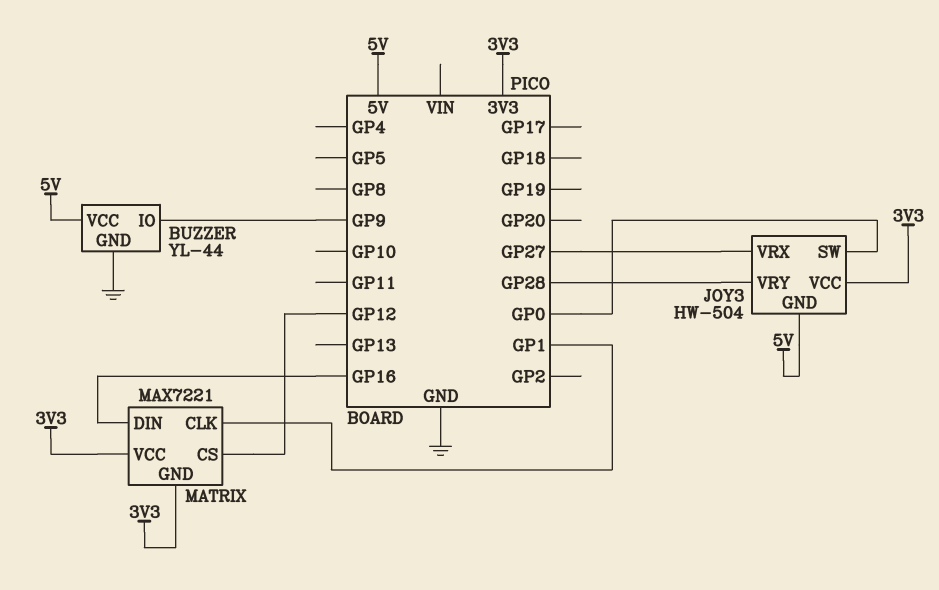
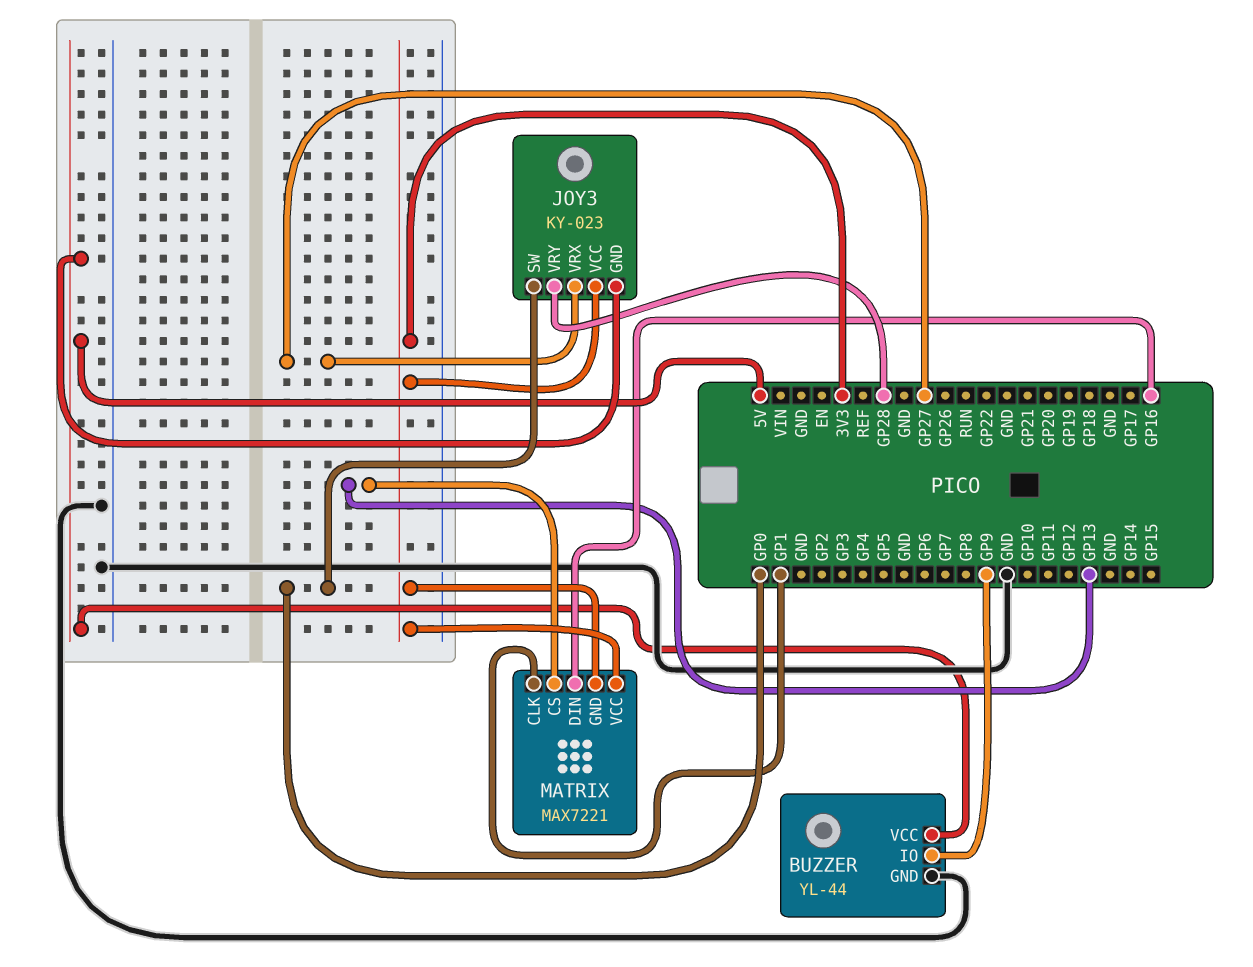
JOY3: HW-504 -> KY-023
MATRIX pin CS: GP12 -> GP13

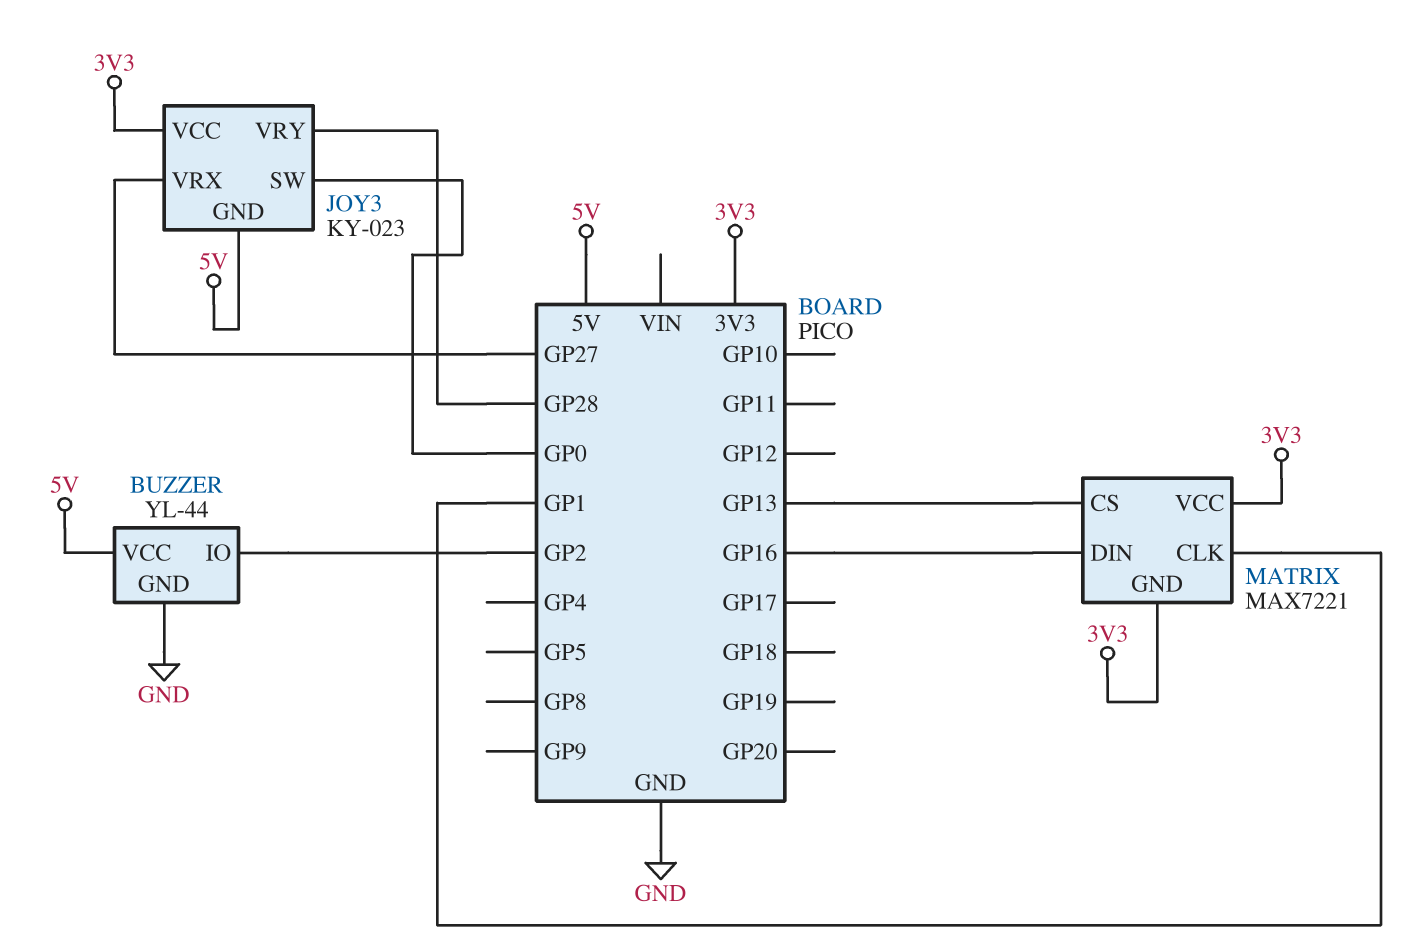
BUZZER pin IO: GP9 -> GP2

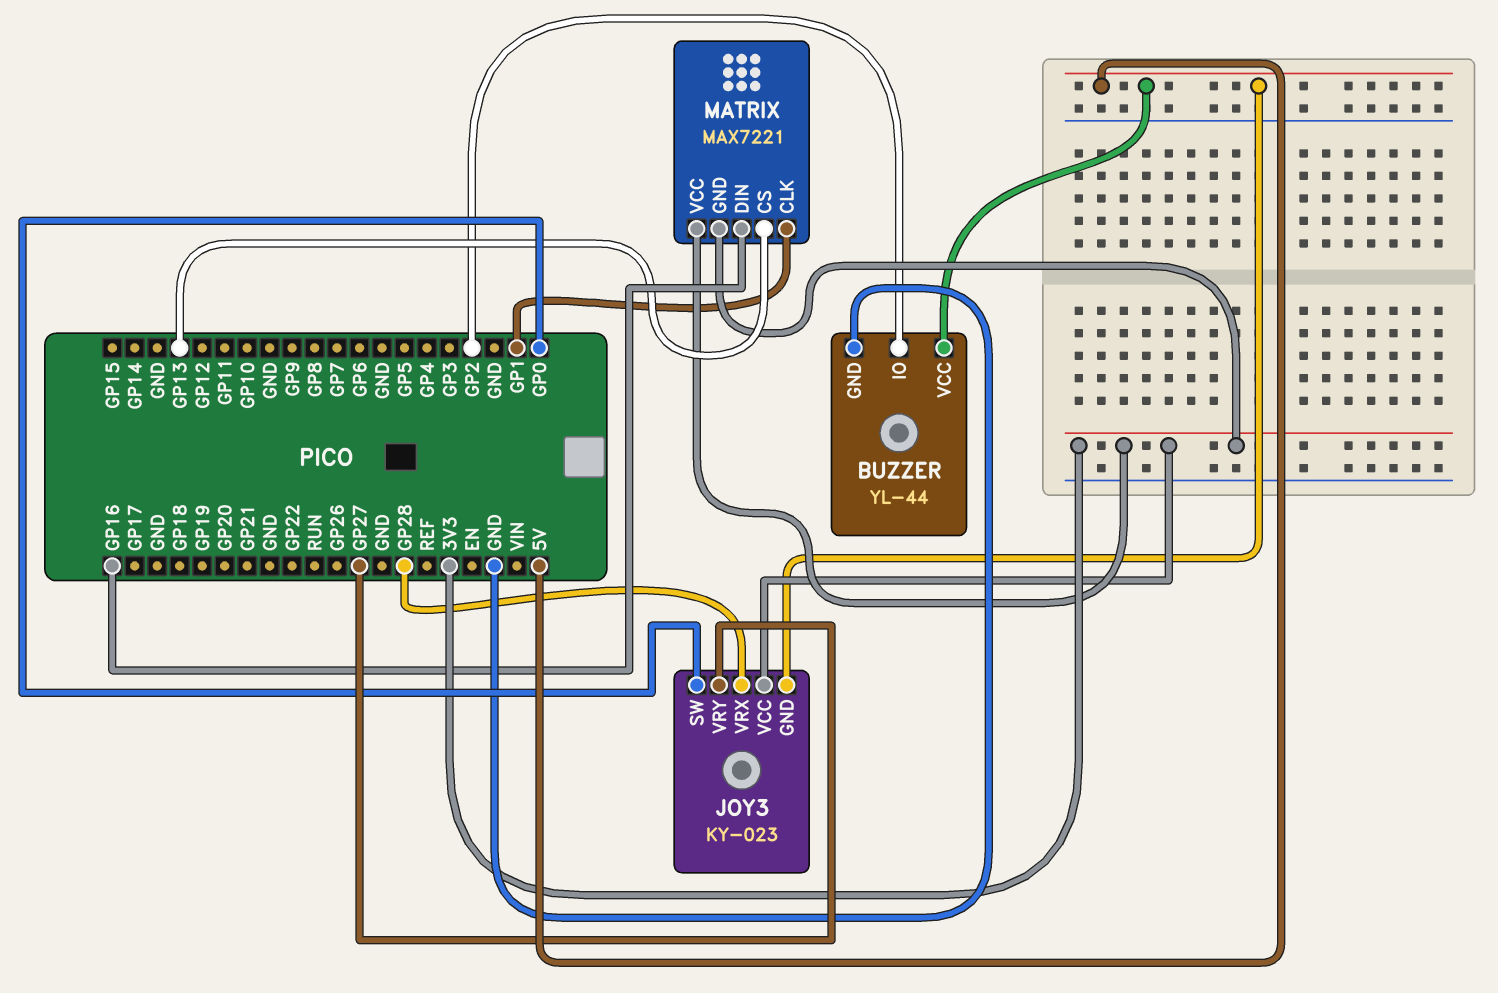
JOY3 pin VRX: GP27 -> GP28
JOY3 pin VRY: GP28 -> GP27

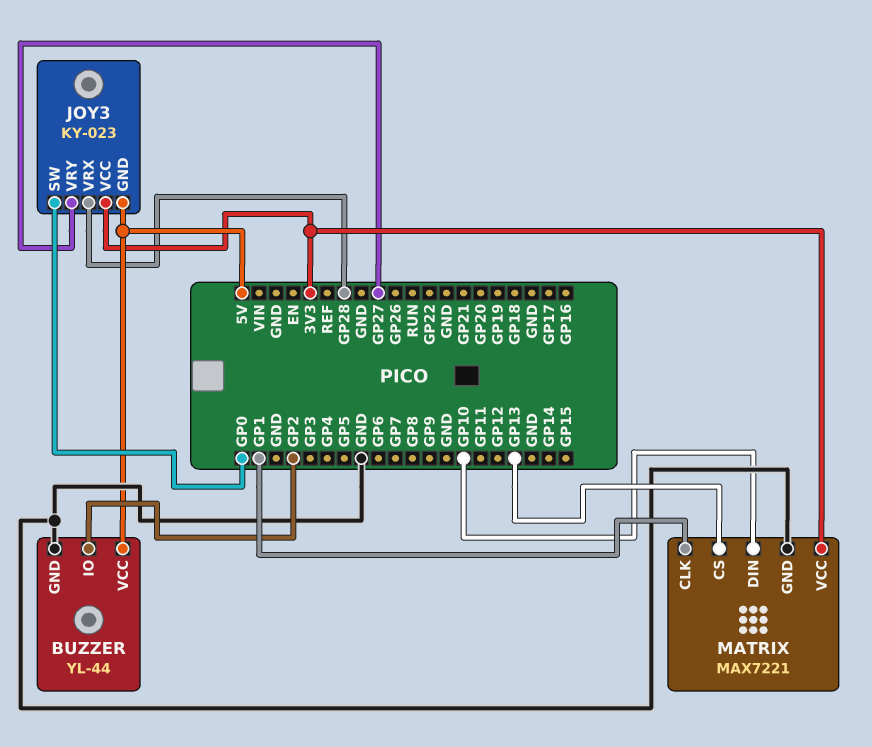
MATRIX pin DIN: GP16 -> GP10
MATRIX pin GND: 3V3 -> GND

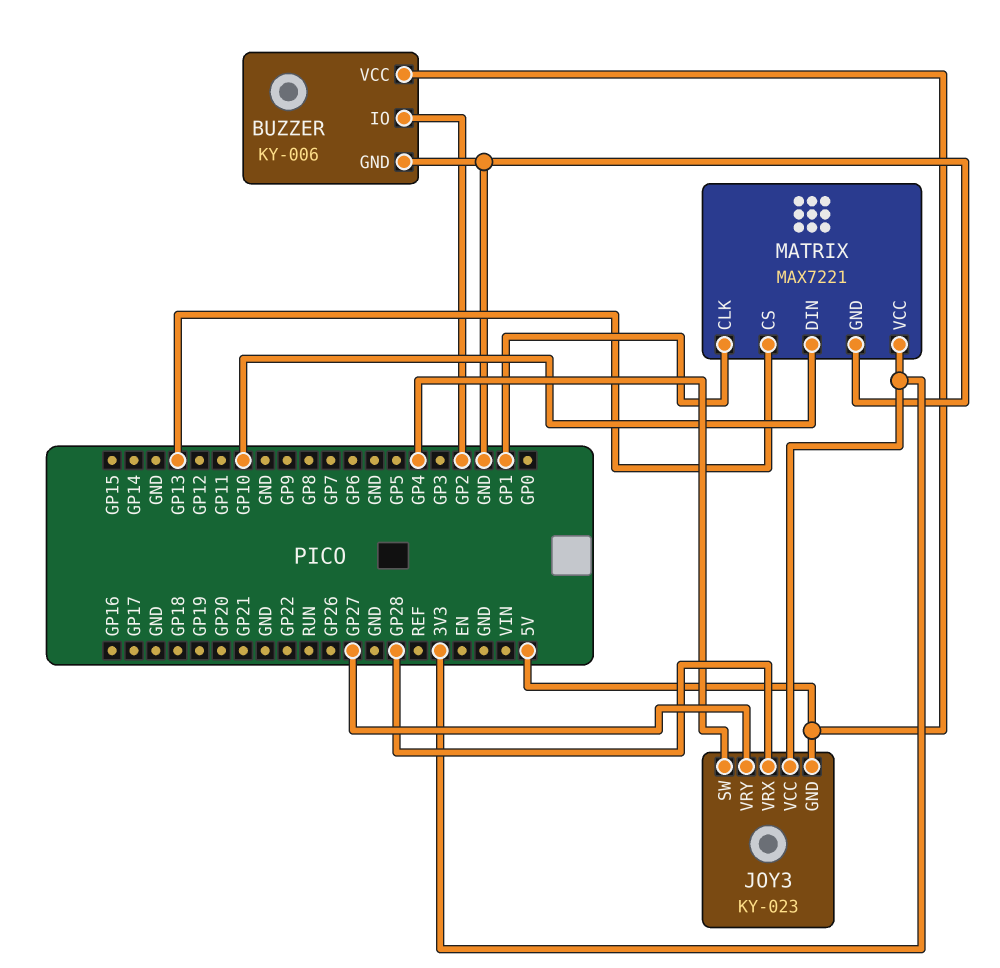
BUZZER: YL-44 -> KY-006
JOY3 pin SW: GP0 -> GP4

